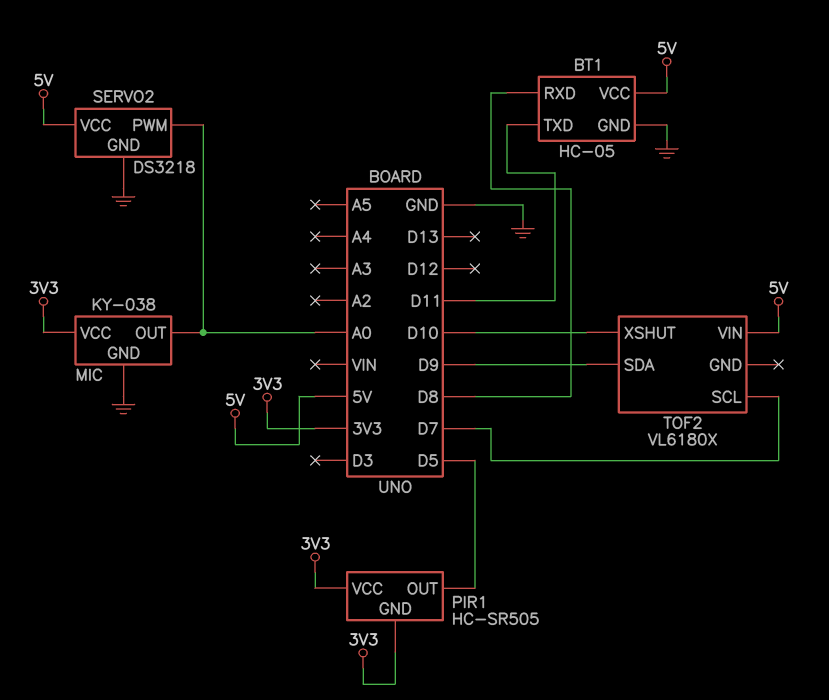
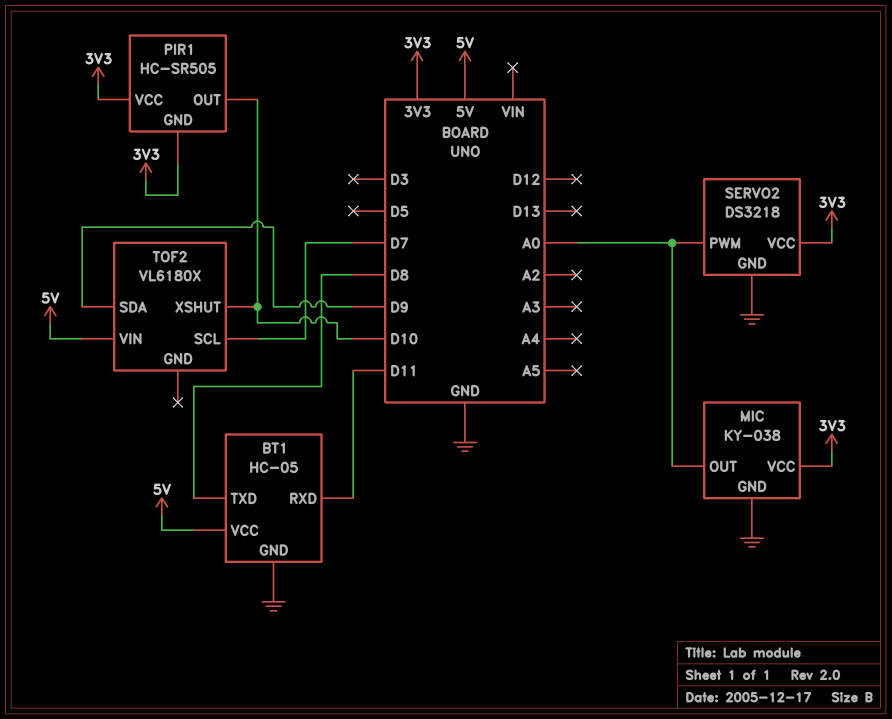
BT1 pin RXD: D8 -> D11
BT1 pin TXD: D11 -> D8
PIR1 pin OUT: D5 -> D10
SERVO2 pin VCC: 5V -> 3V3

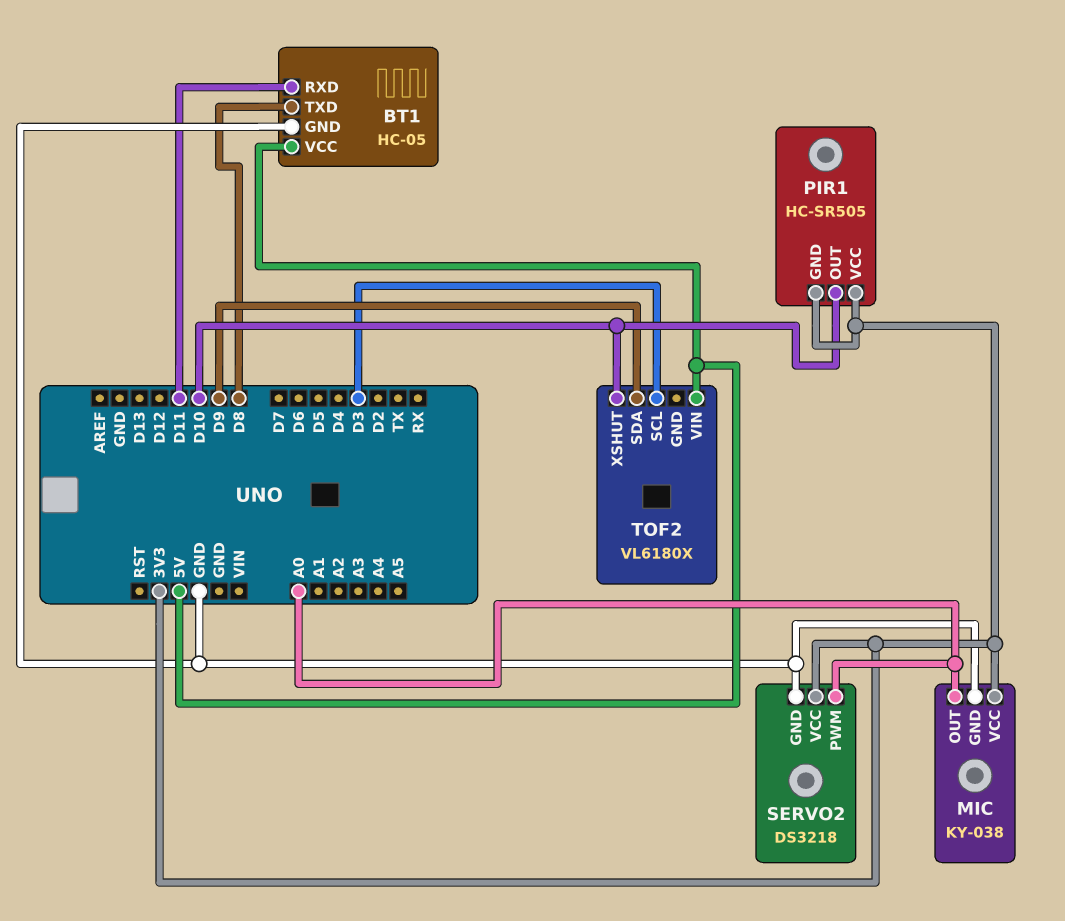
TOF2 pin SCL: D7 -> D3

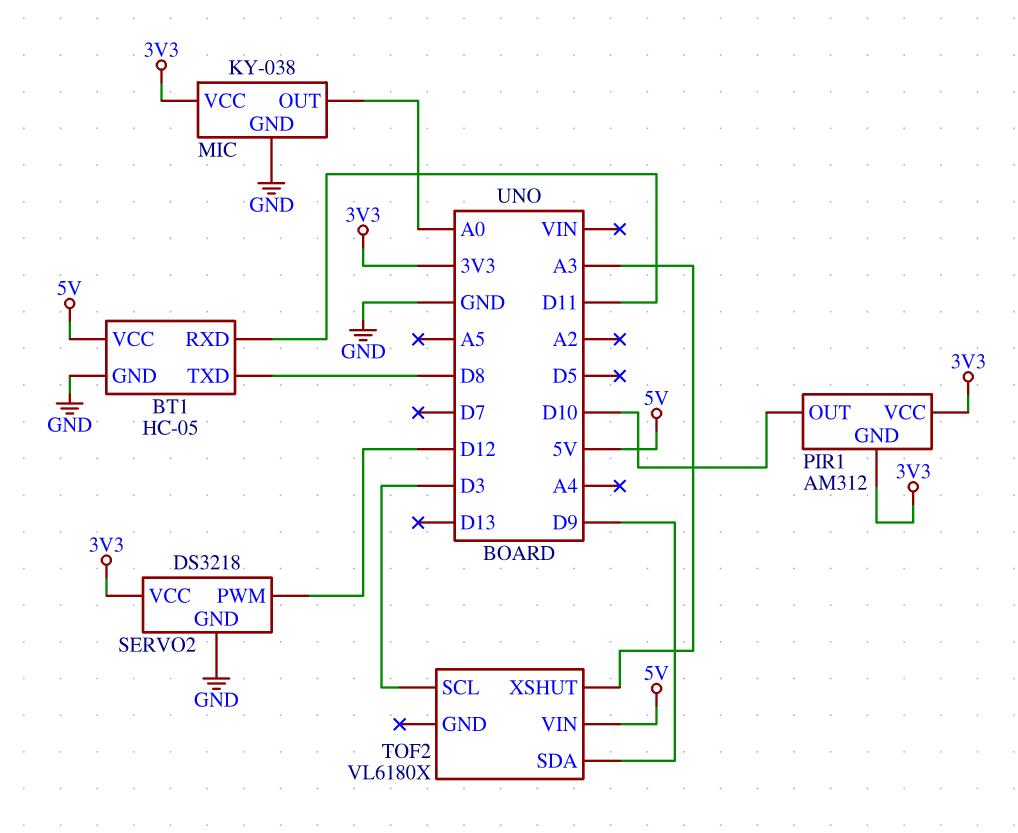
PIR1: HC-SR505 -> AM312
SERVO2 pin PWM: A0 -> D12
TOF2 pin XSHUT: D10 -> A3

